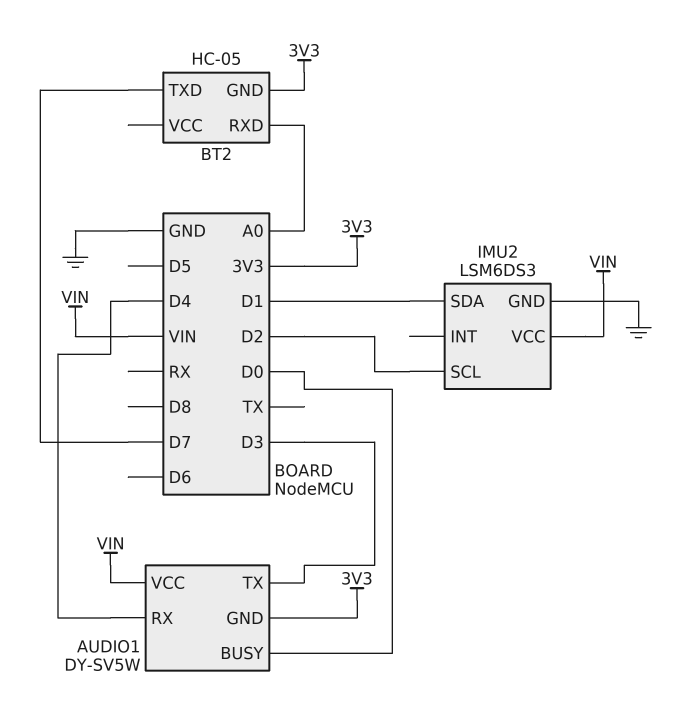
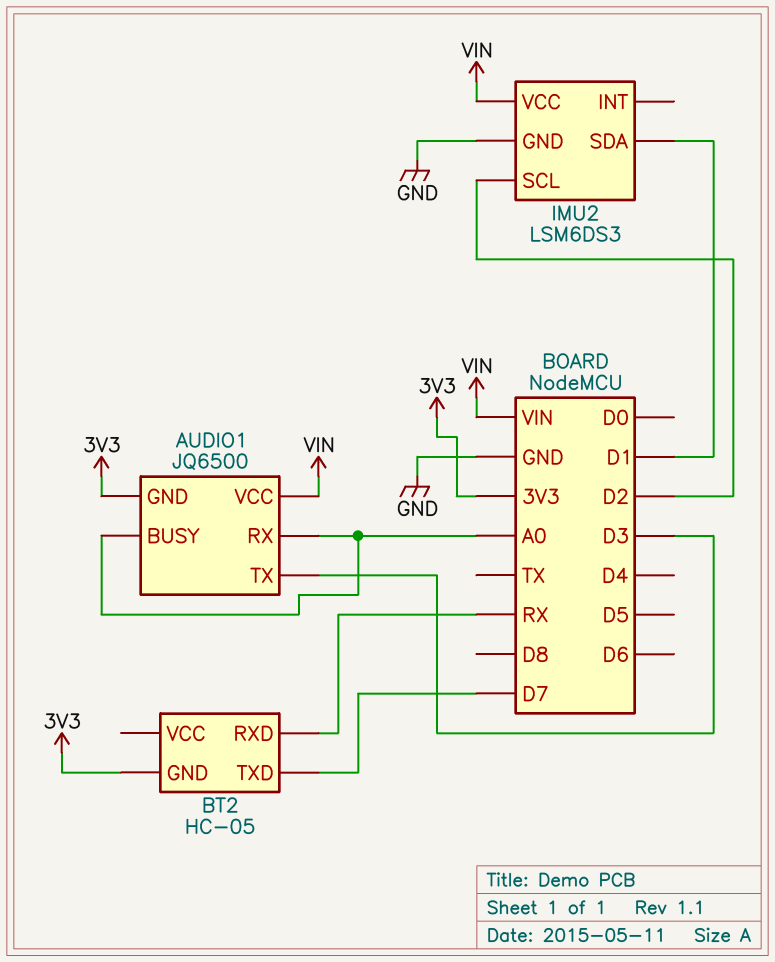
AUDIO1: DY-SV5W -> JQ6500
AUDIO1 pin BUSY: D0 -> A0
AUDIO1 pin RX: D4 -> A0
BT2 pin RXD: A0 -> RX

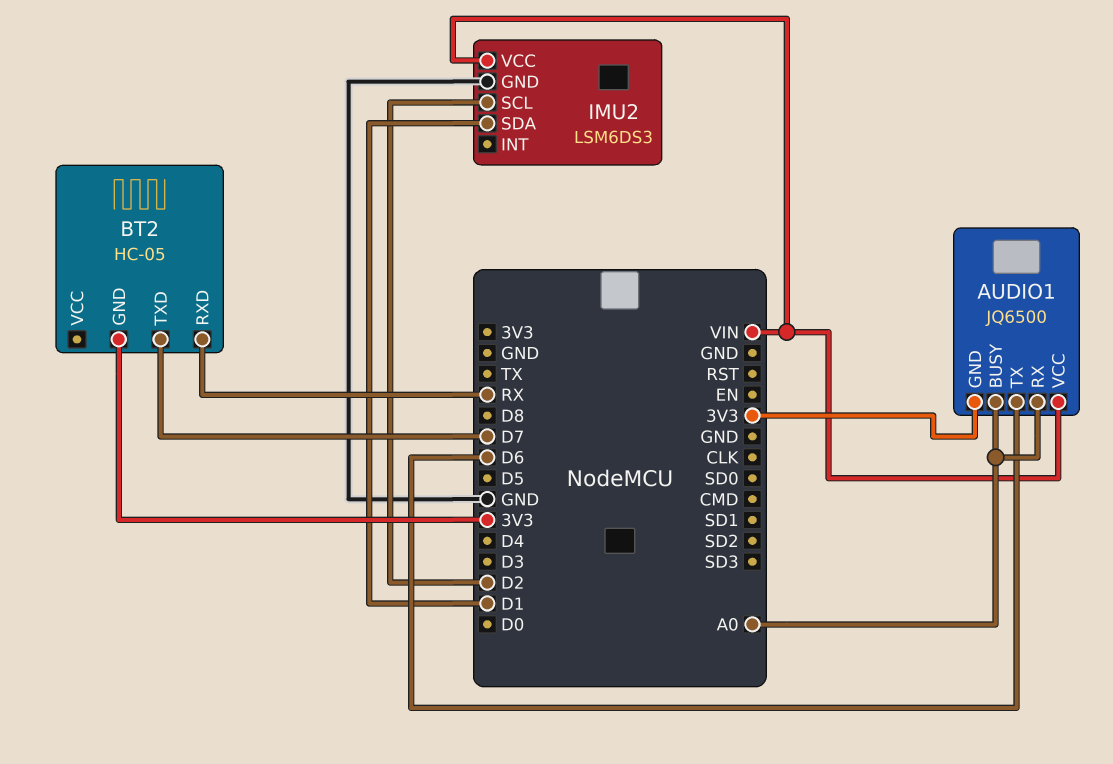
AUDIO1 pin TX: D3 -> D6

